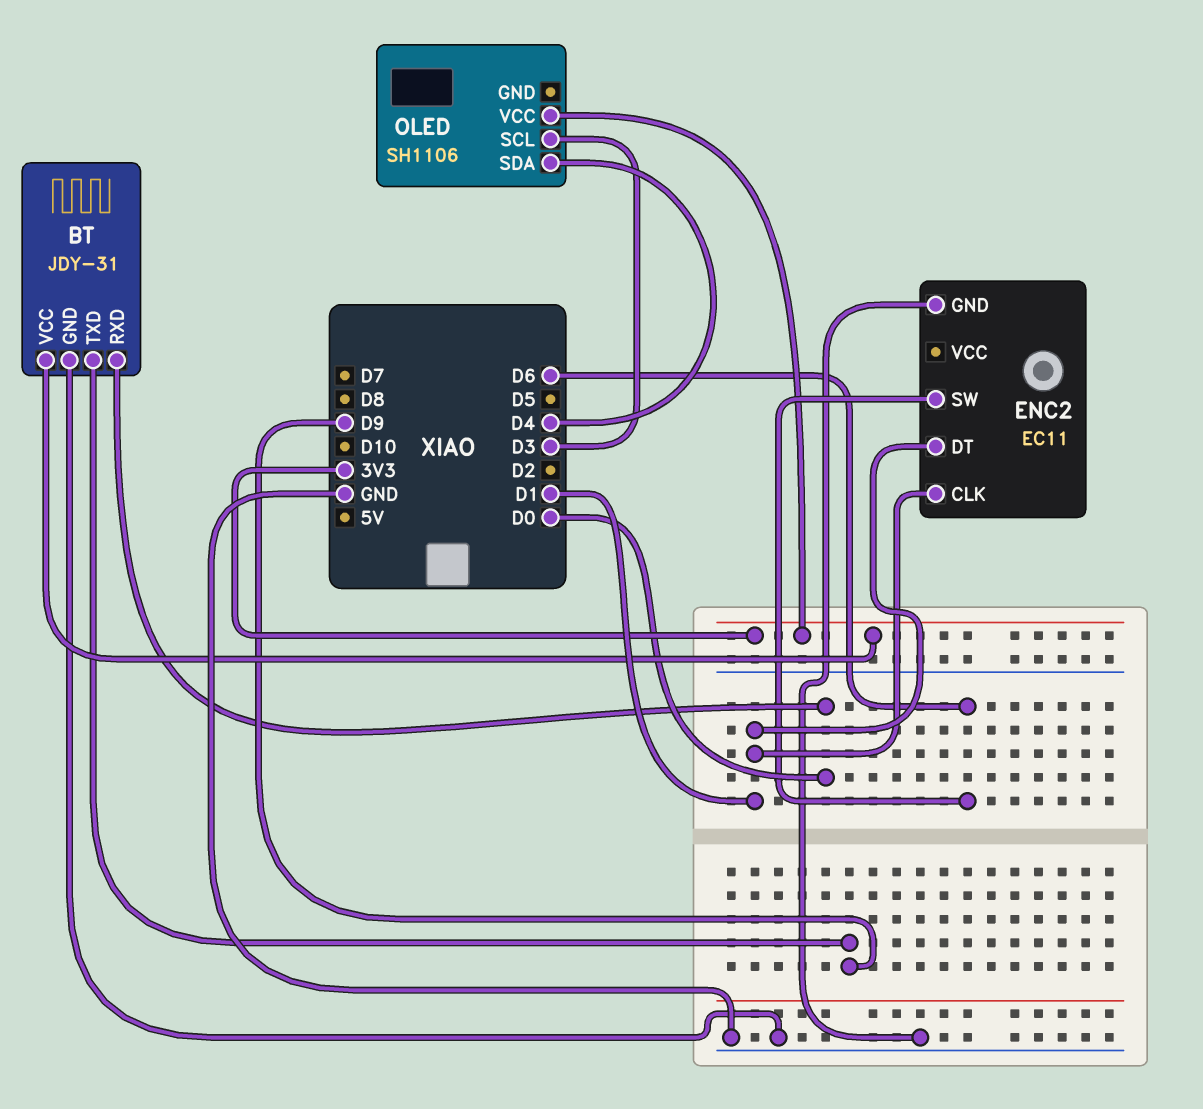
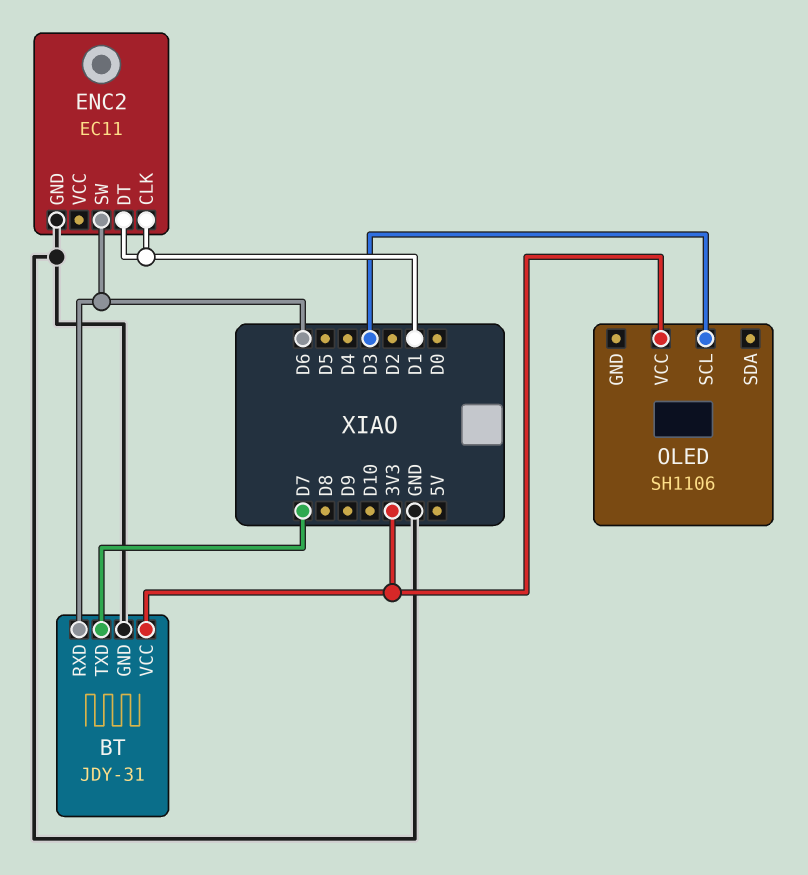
BT pin RXD: D0 -> D6
BT pin TXD: D9 -> D7
OLED pin SDA: D4 -> none

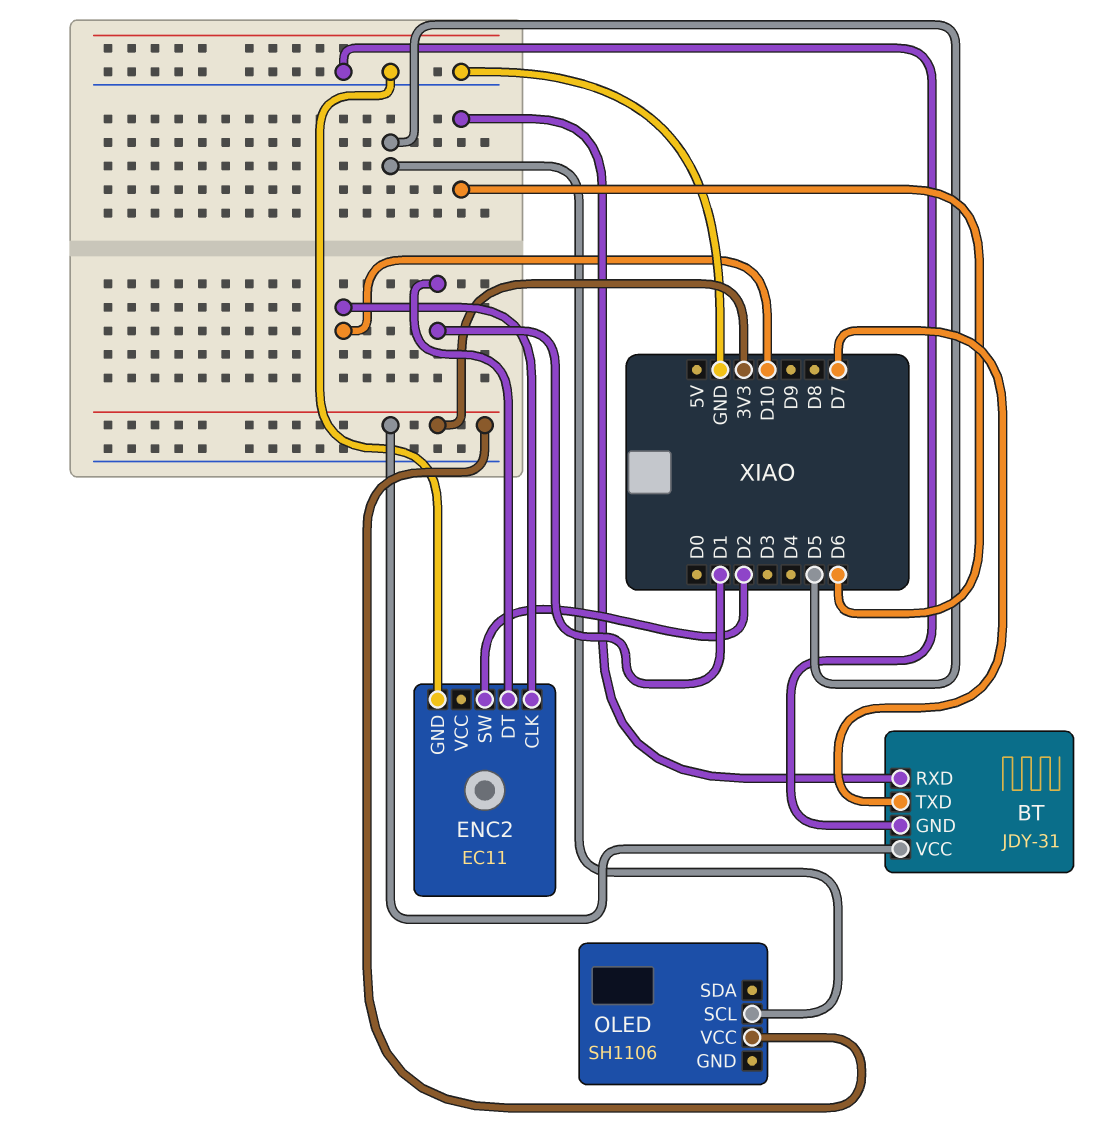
ENC2 pin CLK: D1 -> D10
ENC2 pin SW: D6 -> D2
OLED pin SCL: D3 -> D5

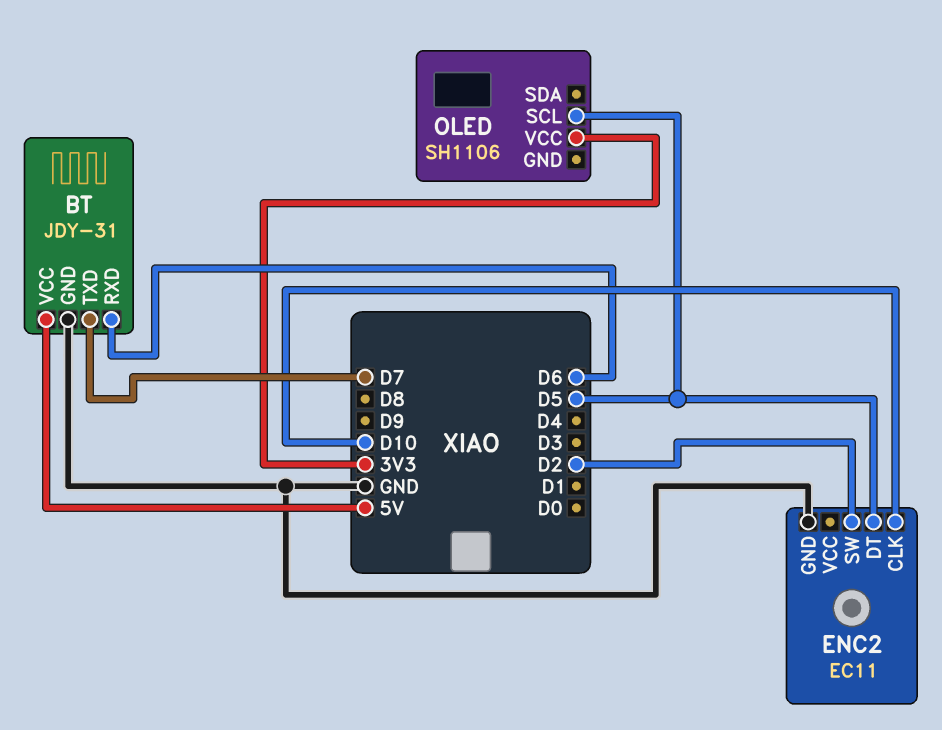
BT pin VCC: 3V3 -> 5V
ENC2 pin DT: D1 -> D5

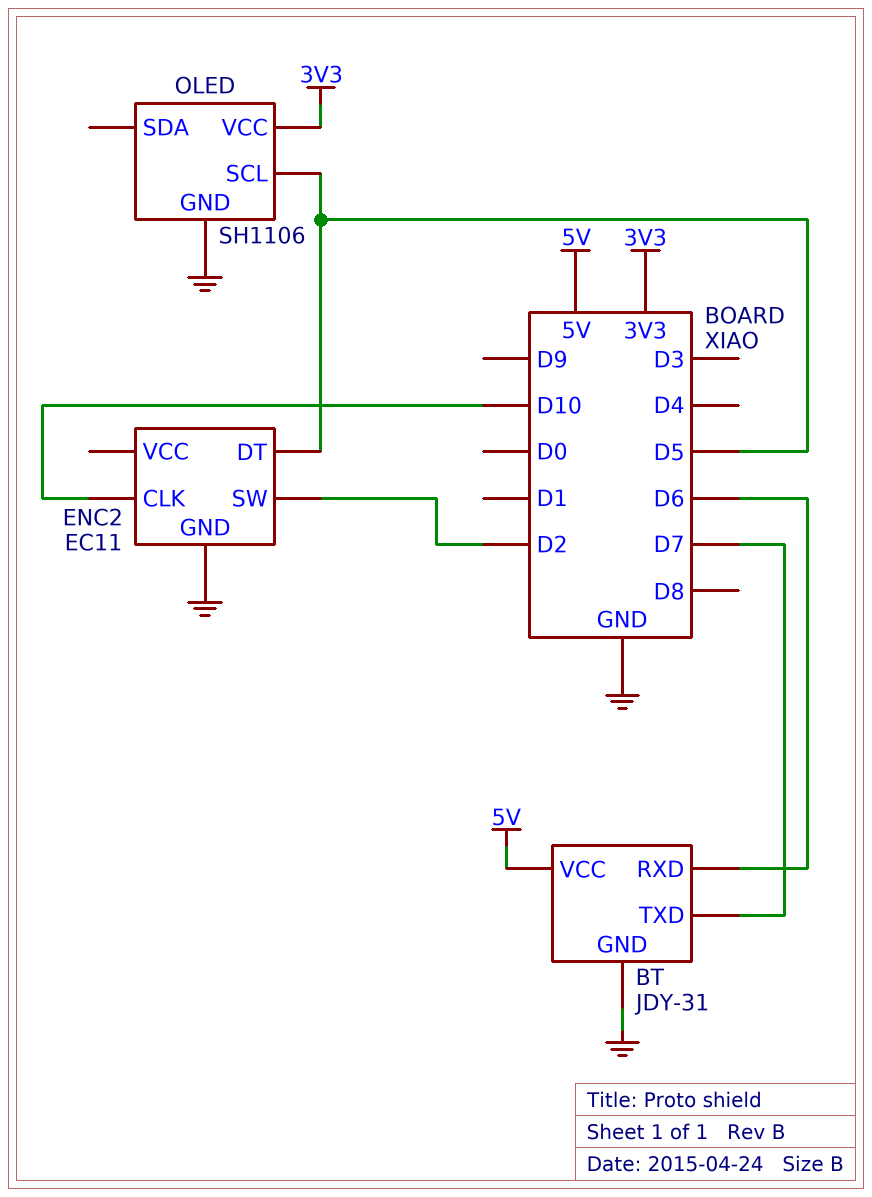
OLED pin GND: none -> GND

